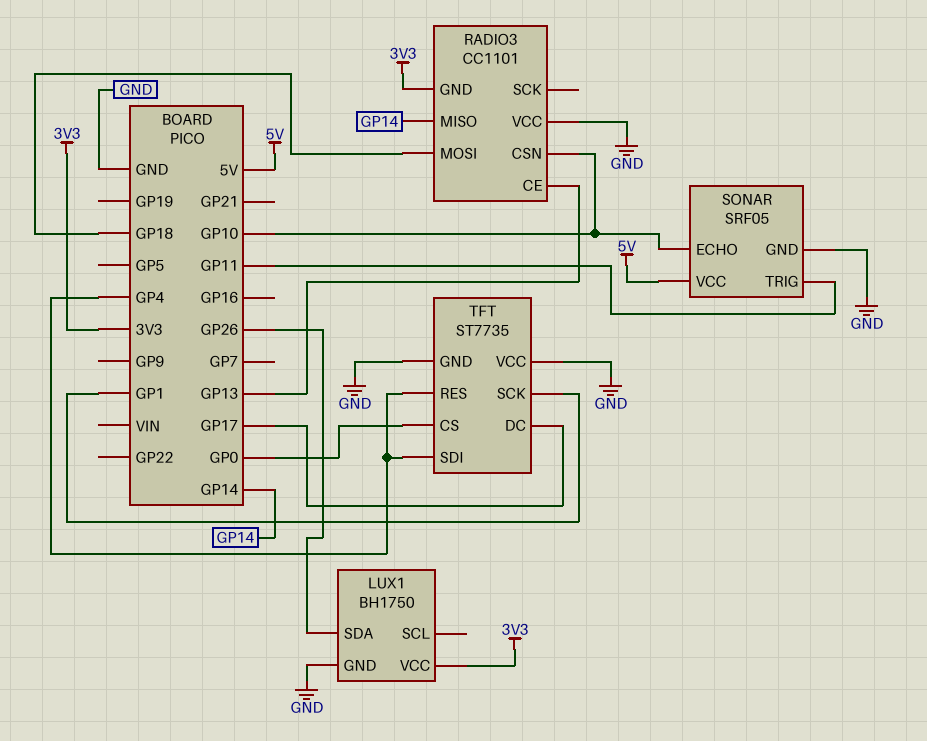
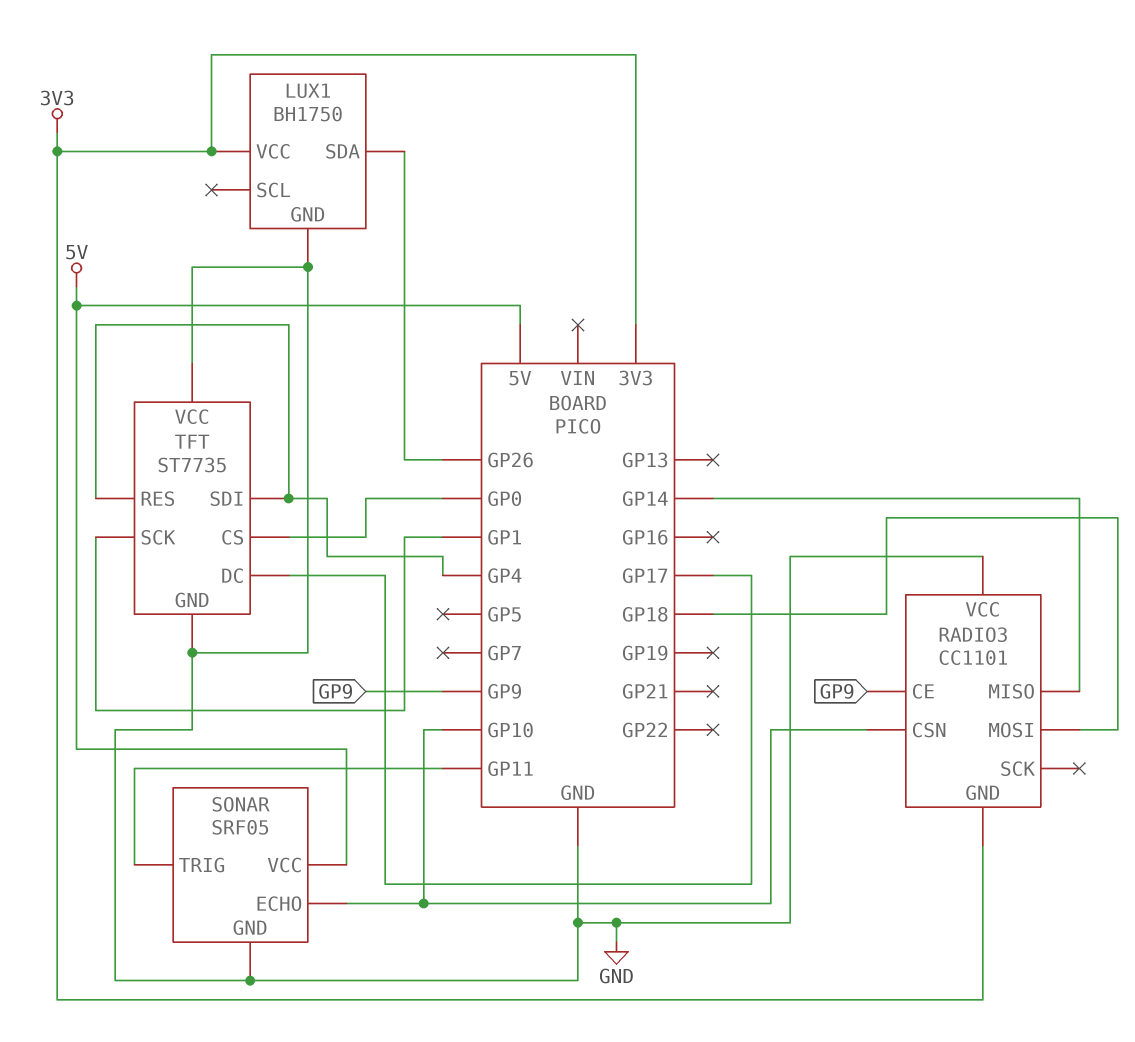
RADIO3 pin CE: GP13 -> GP9

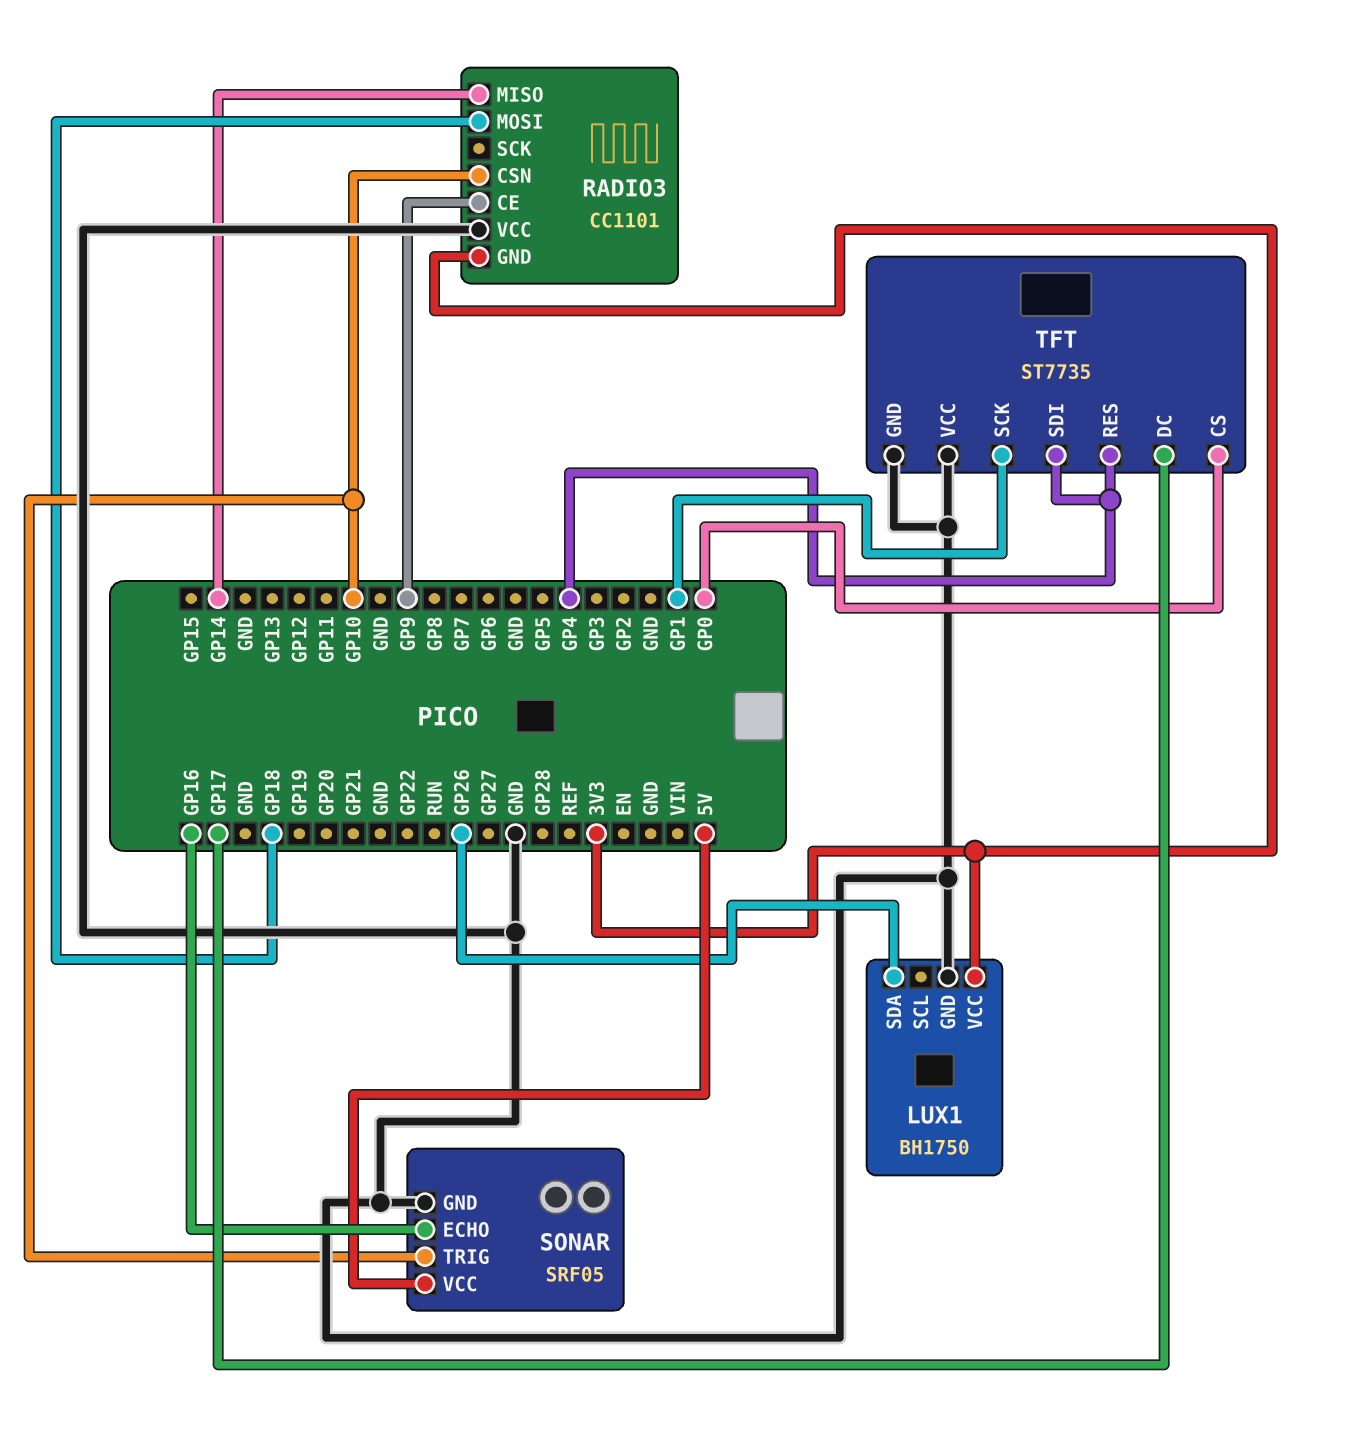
SONAR pin ECHO: GP10 -> GP16
SONAR pin TRIG: GP11 -> GP10

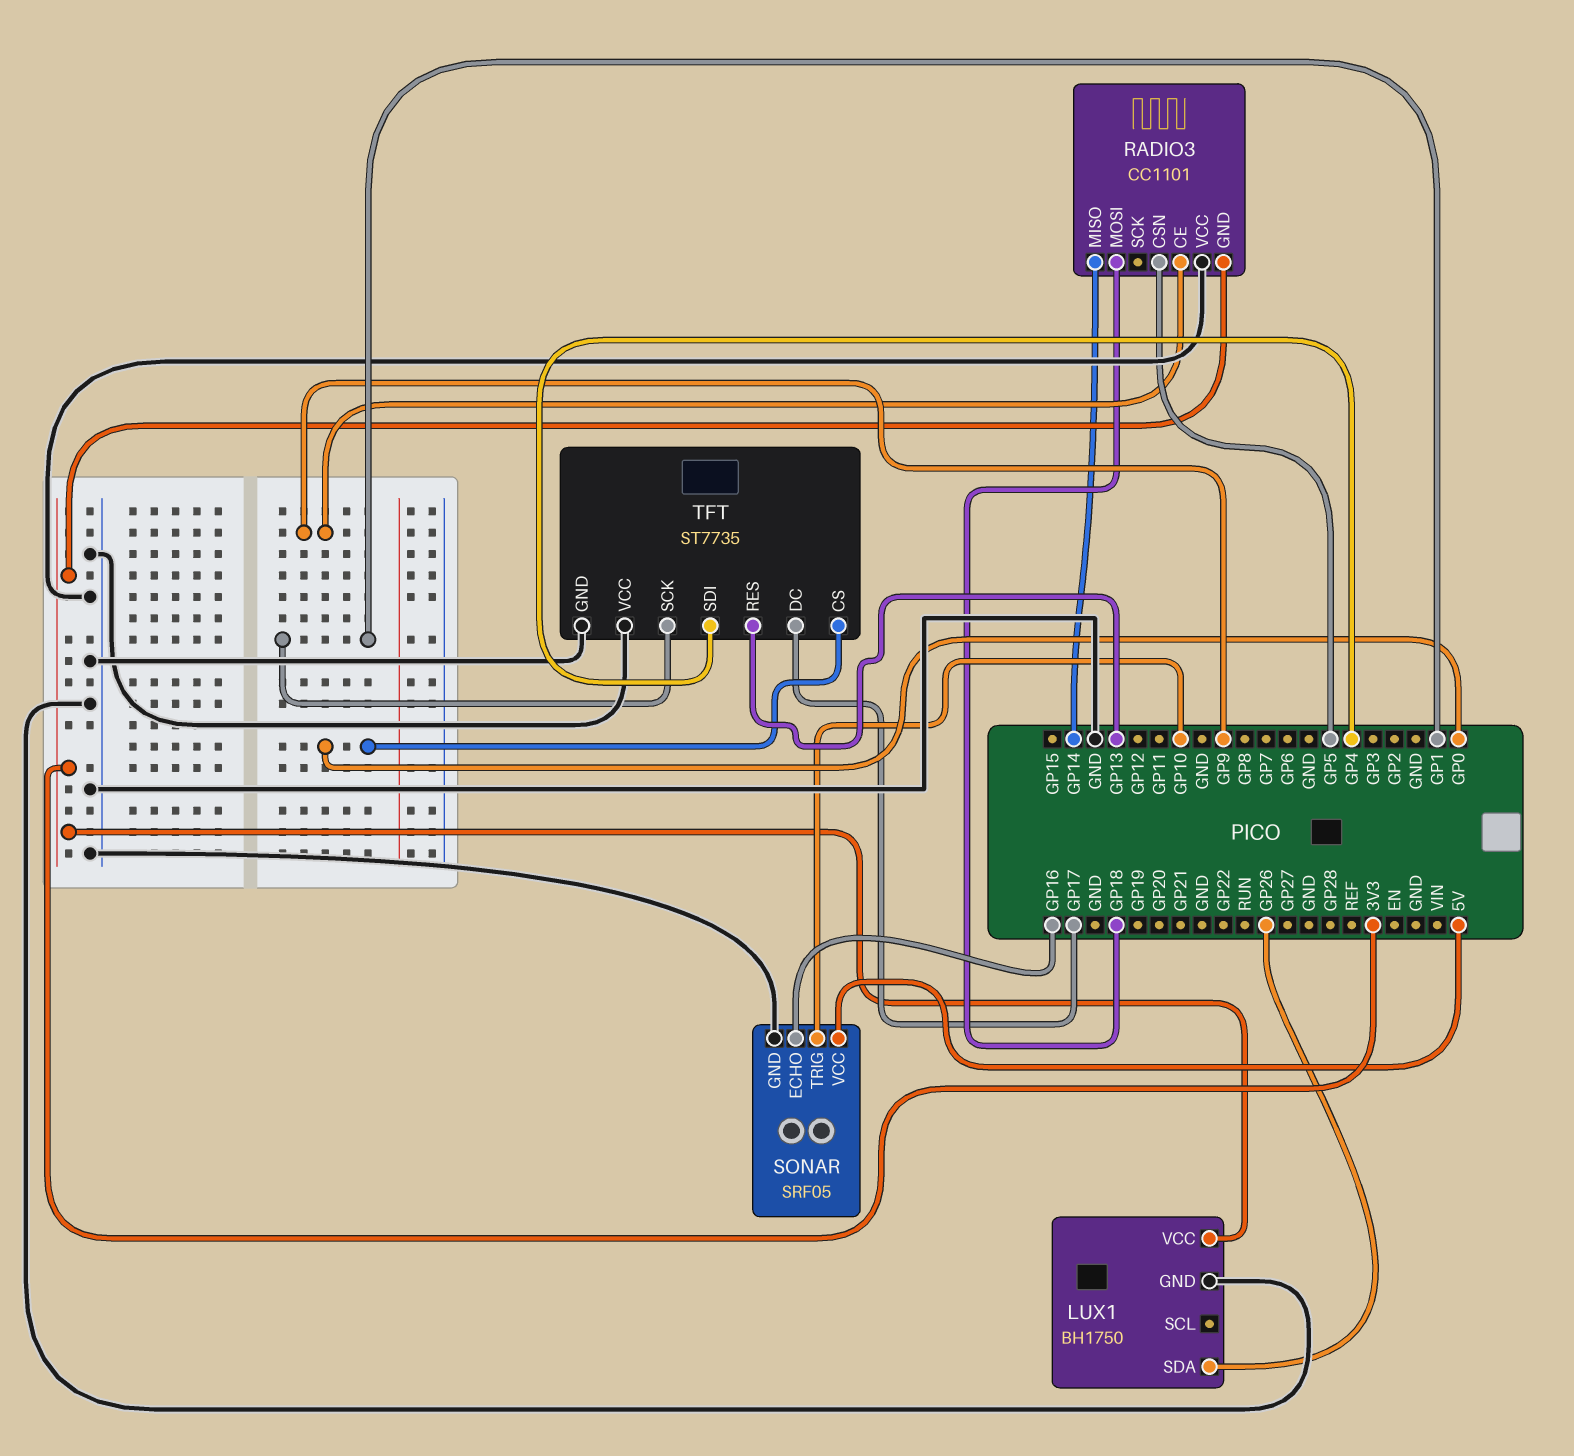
RADIO3 pin CSN: GP10 -> GP5
TFT pin RES: GP4 -> GP13

